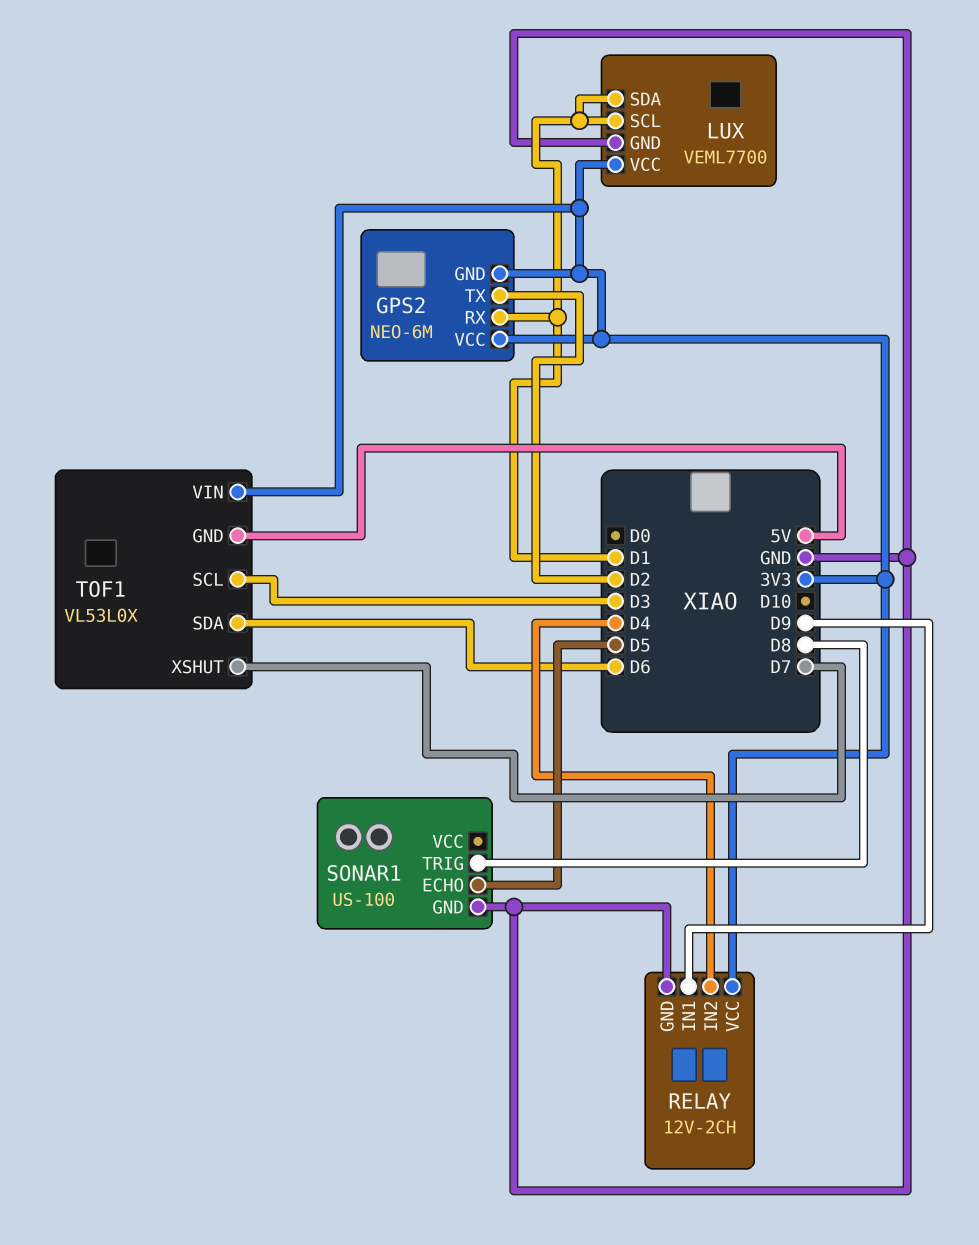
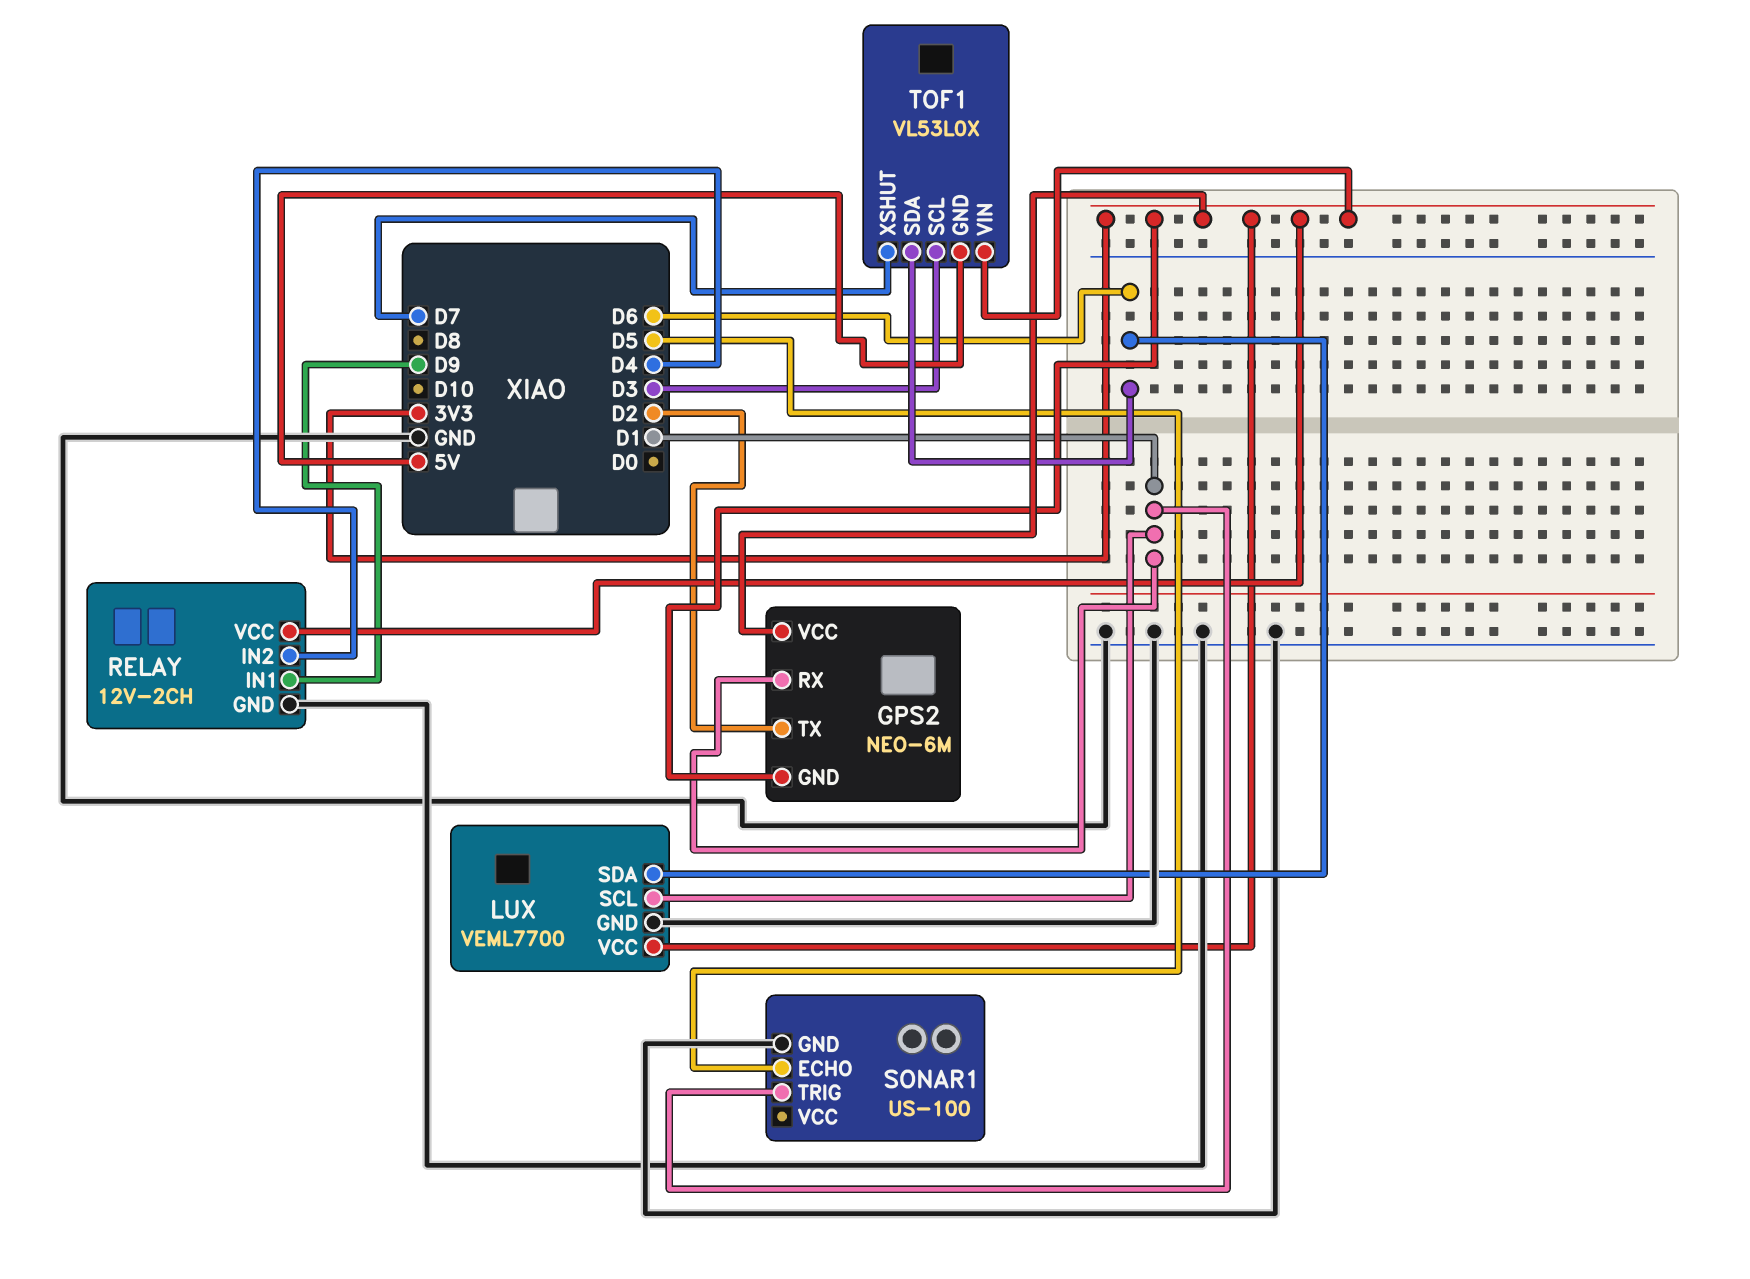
LUX pin SDA: D1 -> D6
SONAR1 pin TRIG: D8 -> D1

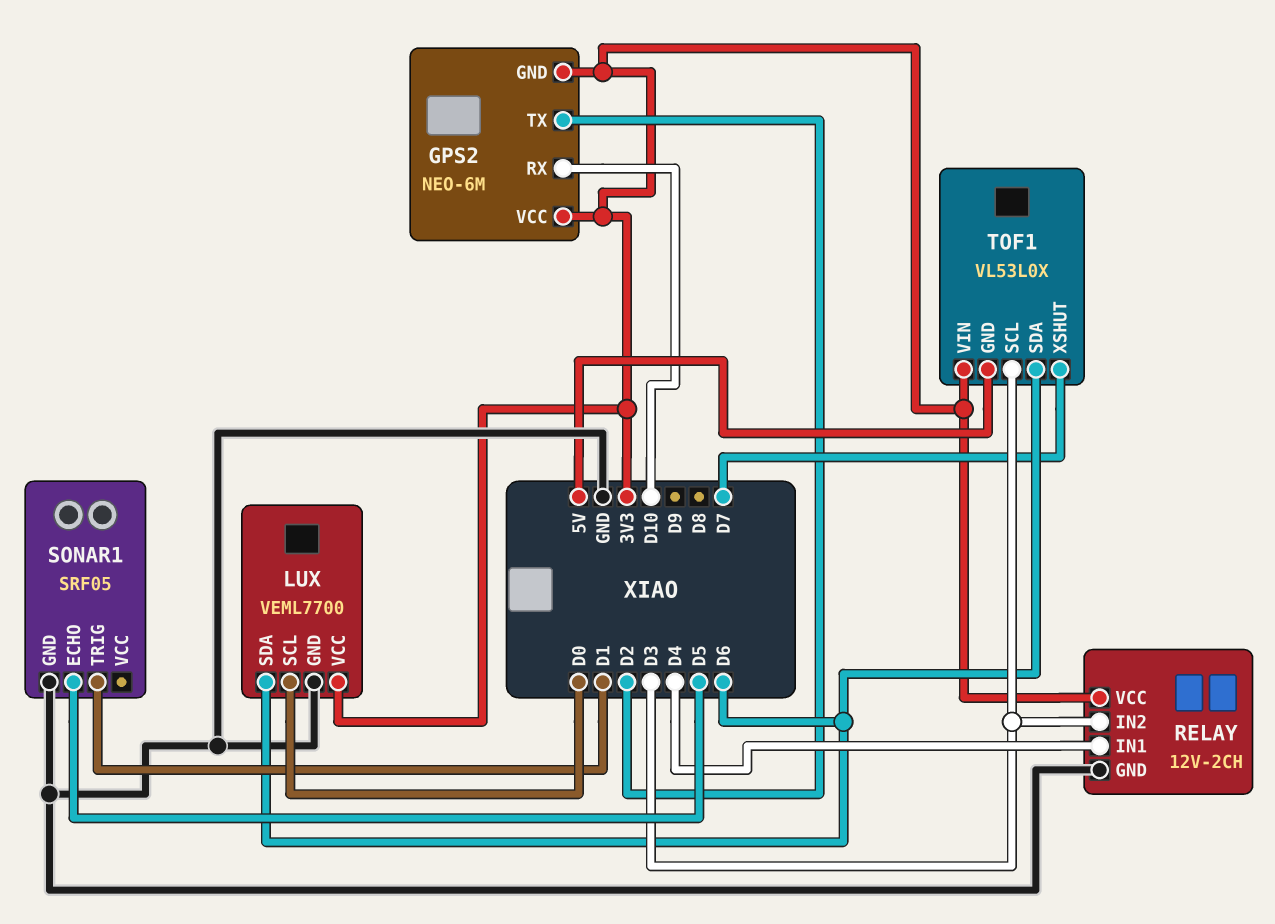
GPS2 pin RX: D1 -> D10
LUX pin SCL: D1 -> D0
RELAY pin IN1: D9 -> D4
RELAY pin IN2: D4 -> D3
SONAR1: US-100 -> SRF05

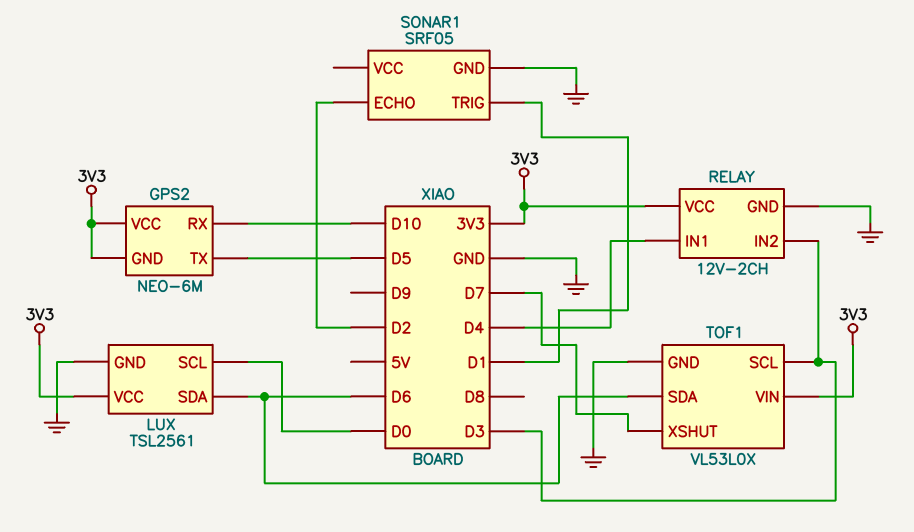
GPS2 pin TX: D2 -> D5
LUX: VEML7700 -> TSL2561
SONAR1 pin ECHO: D5 -> D2
TOF1 pin GND: 5V -> GND

